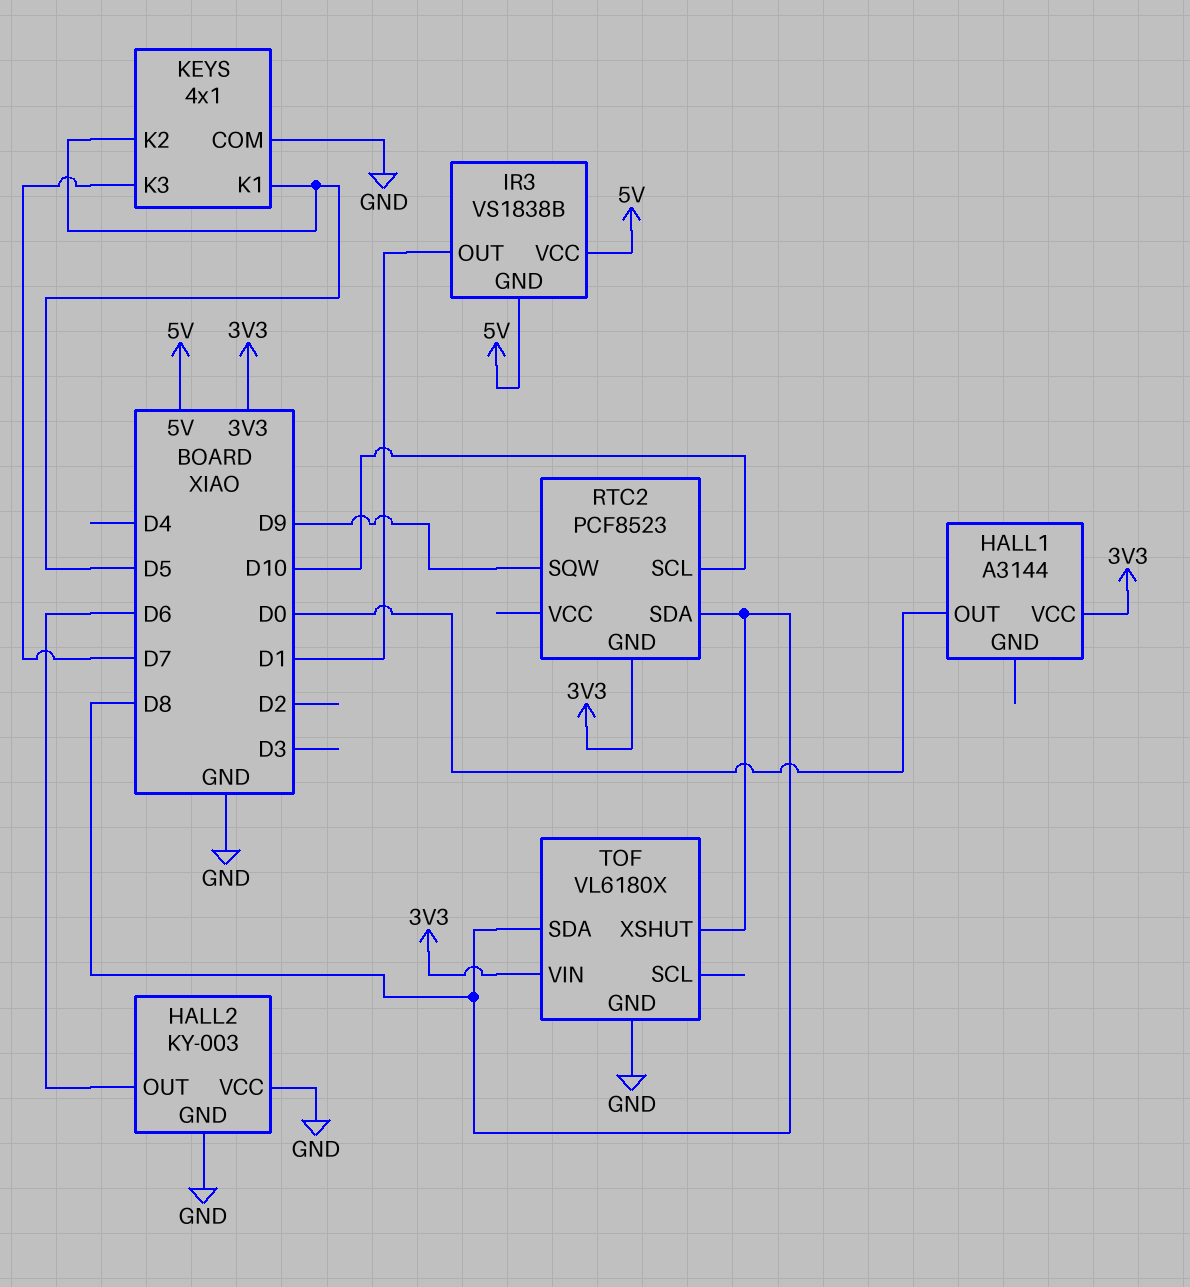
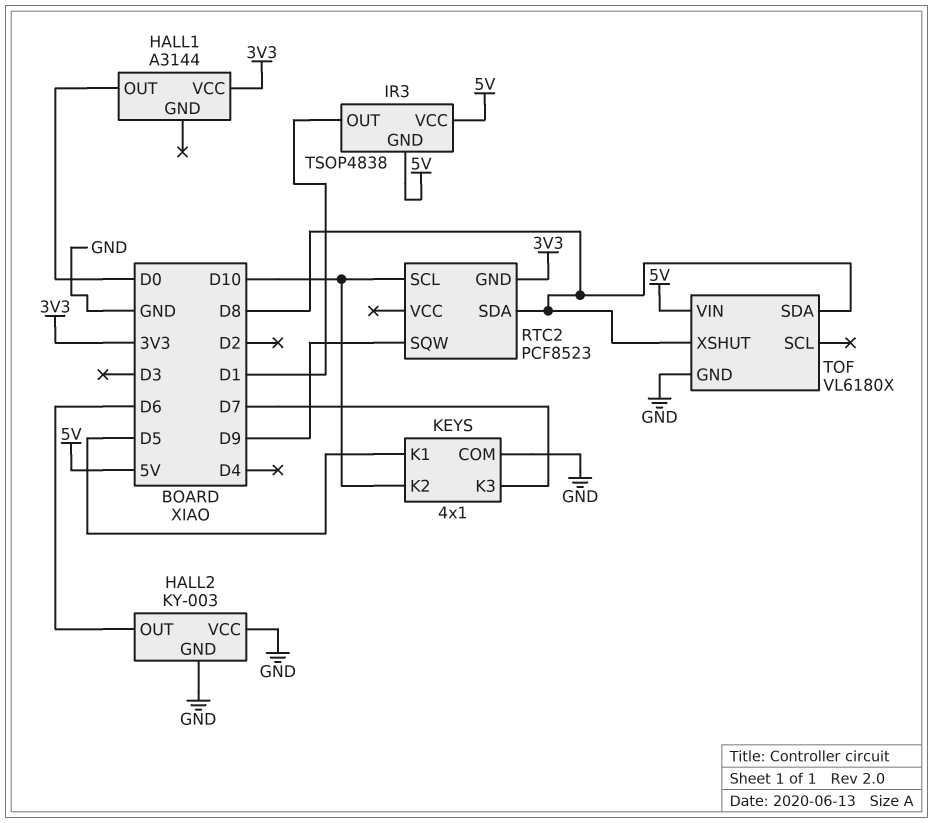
IR3: VS1838B -> TSOP4838
KEYS pin K2: D5 -> D10
TOF pin VIN: 3V3 -> 5V

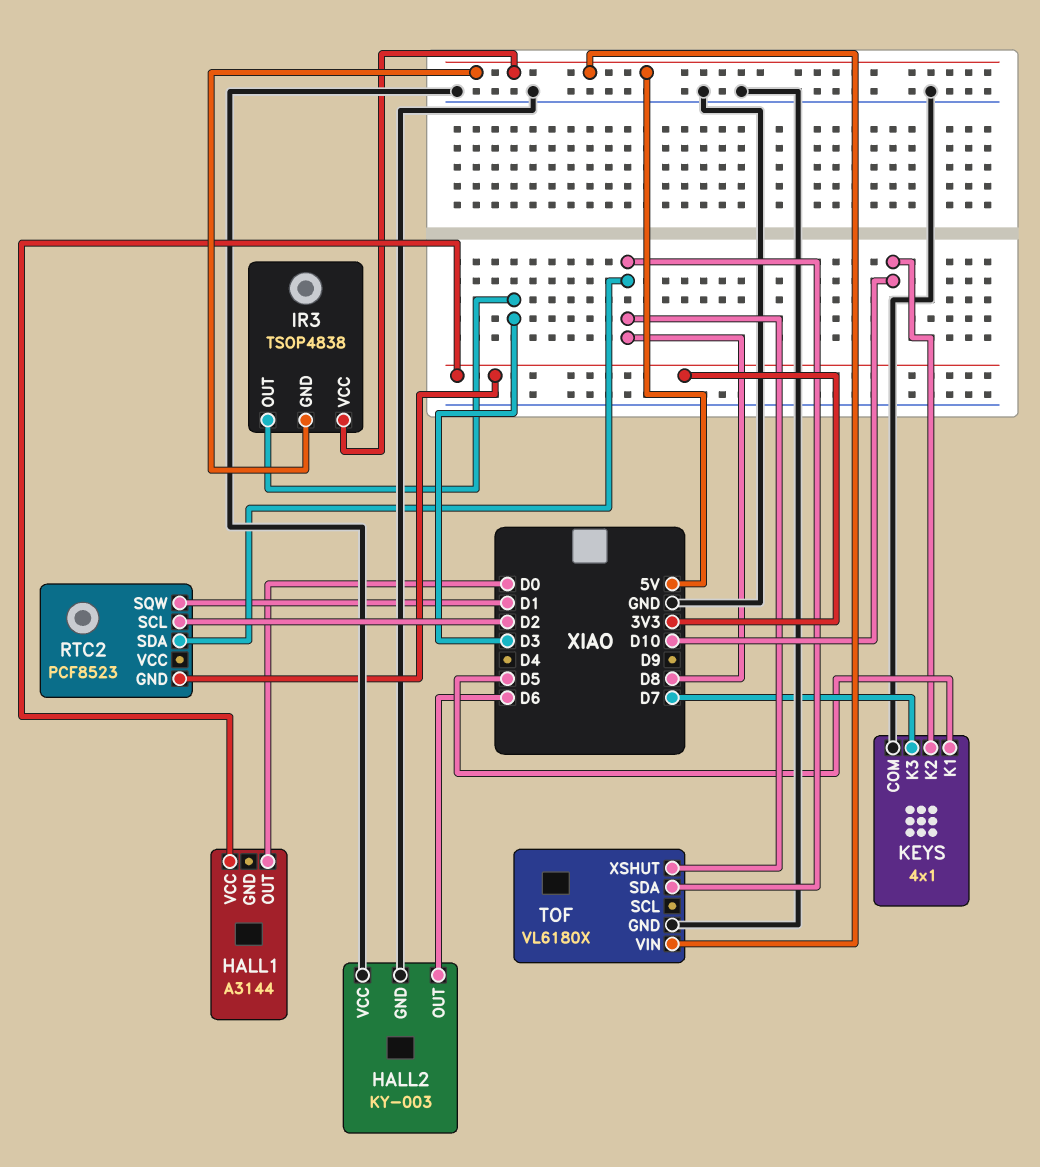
IR3 pin OUT: D1 -> D3
RTC2 pin SCL: D10 -> D2
RTC2 pin SQW: D9 -> D1

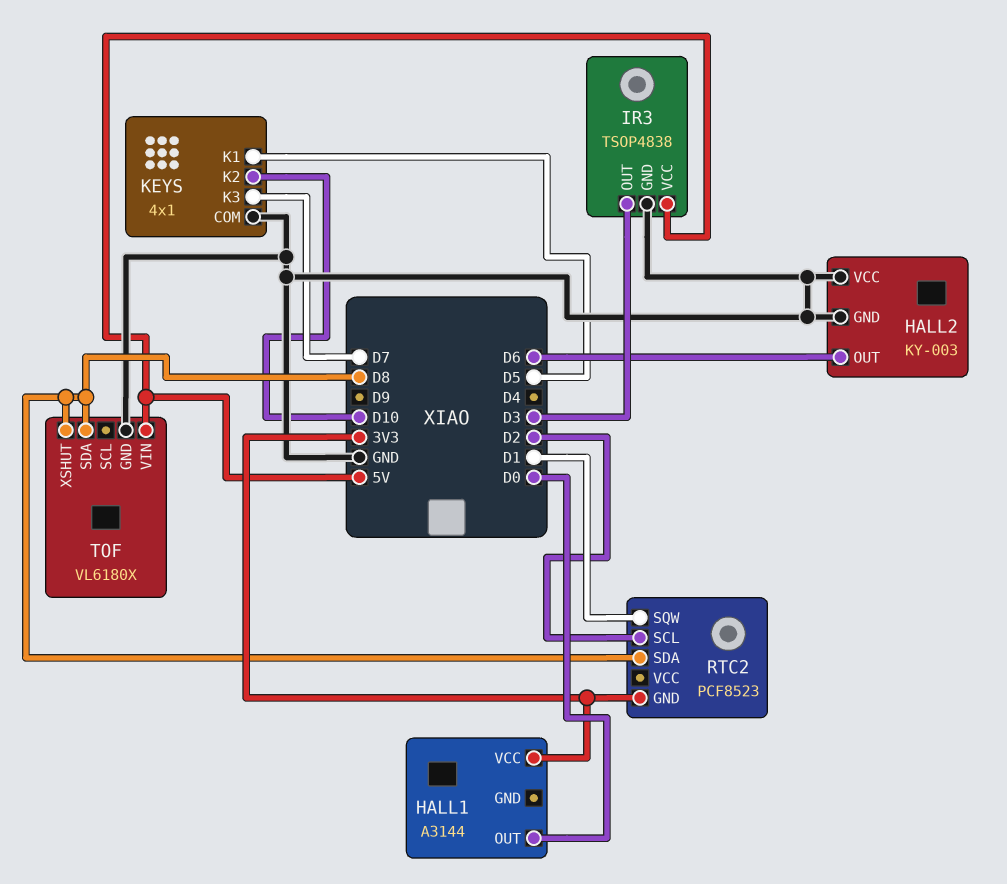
IR3 pin GND: 5V -> GND

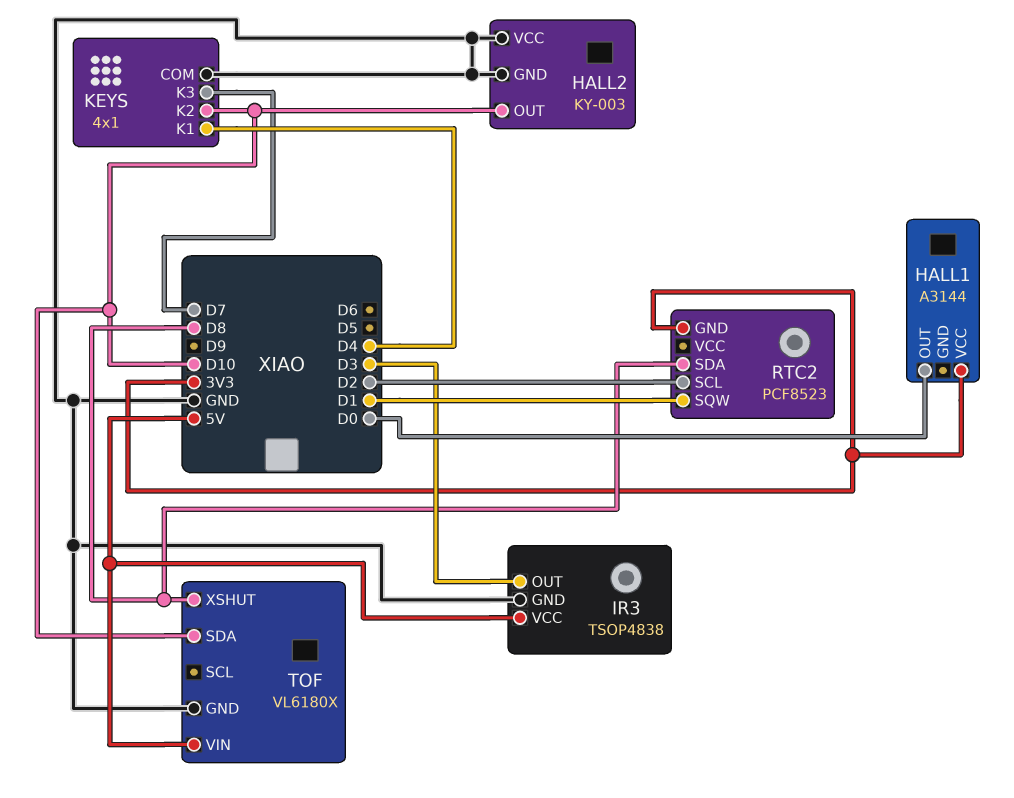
HALL2 pin OUT: D6 -> D10
KEYS pin K1: D5 -> D4
TOF pin SDA: D8 -> D10

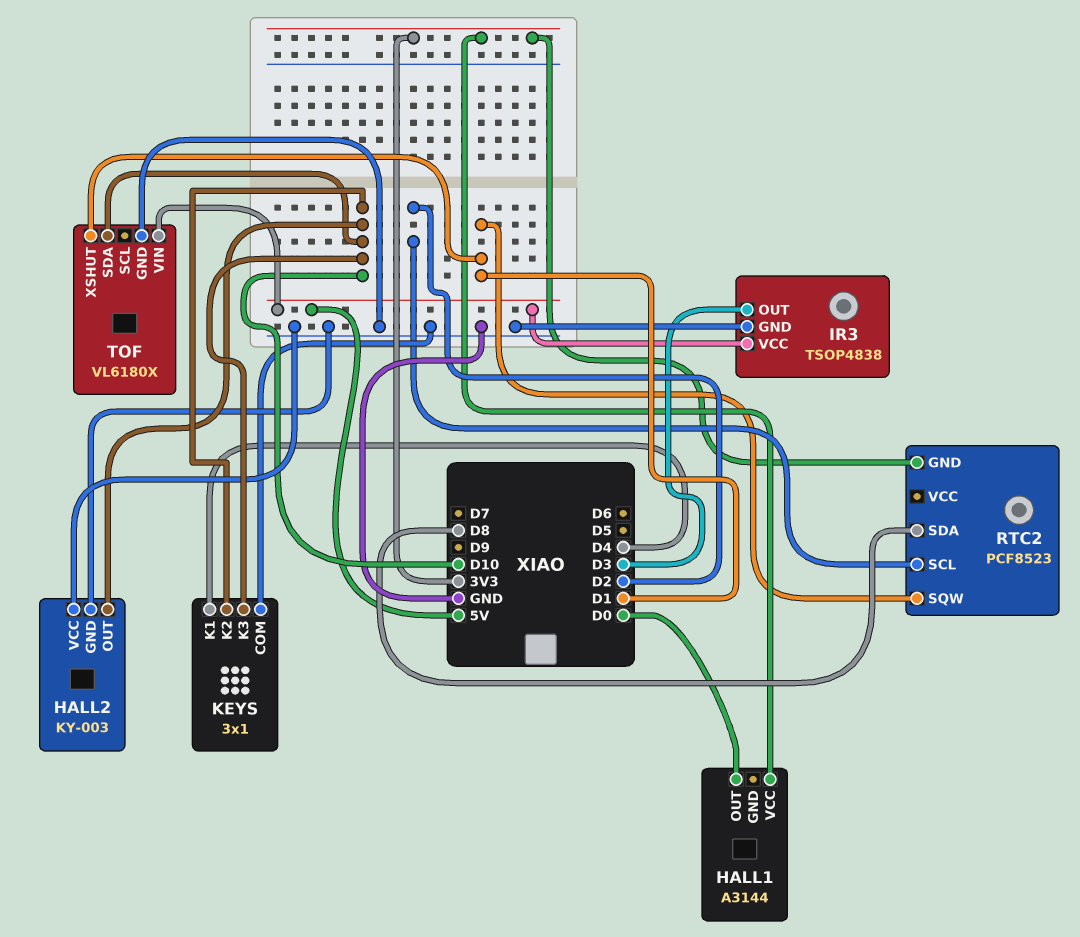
KEYS: 4x1 -> 3x1
KEYS pin K3: D7 -> D10
TOF pin XSHUT: D8 -> D1

